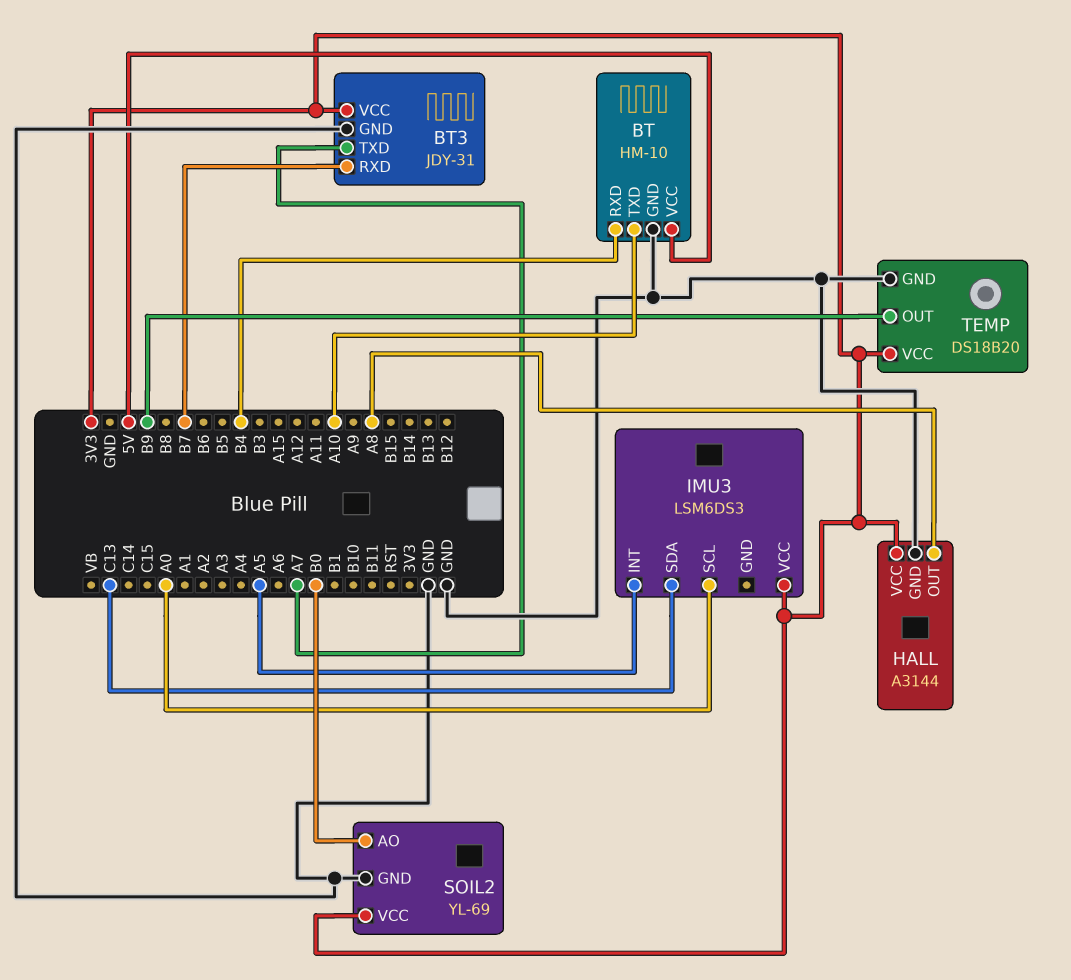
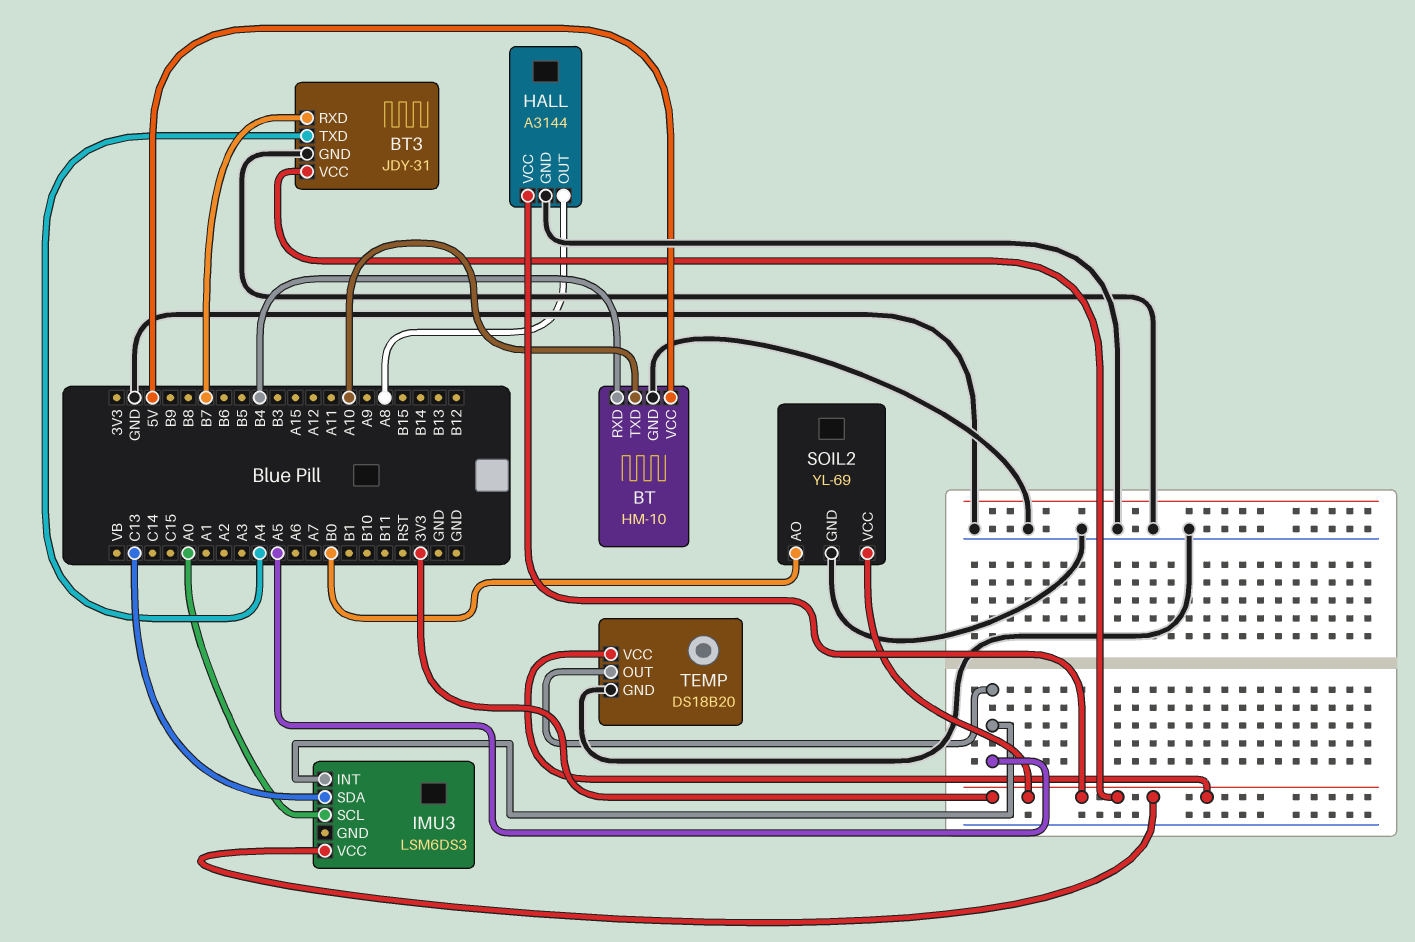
BT3 pin TXD: A7 -> A4
TEMP pin OUT: B9 -> A5

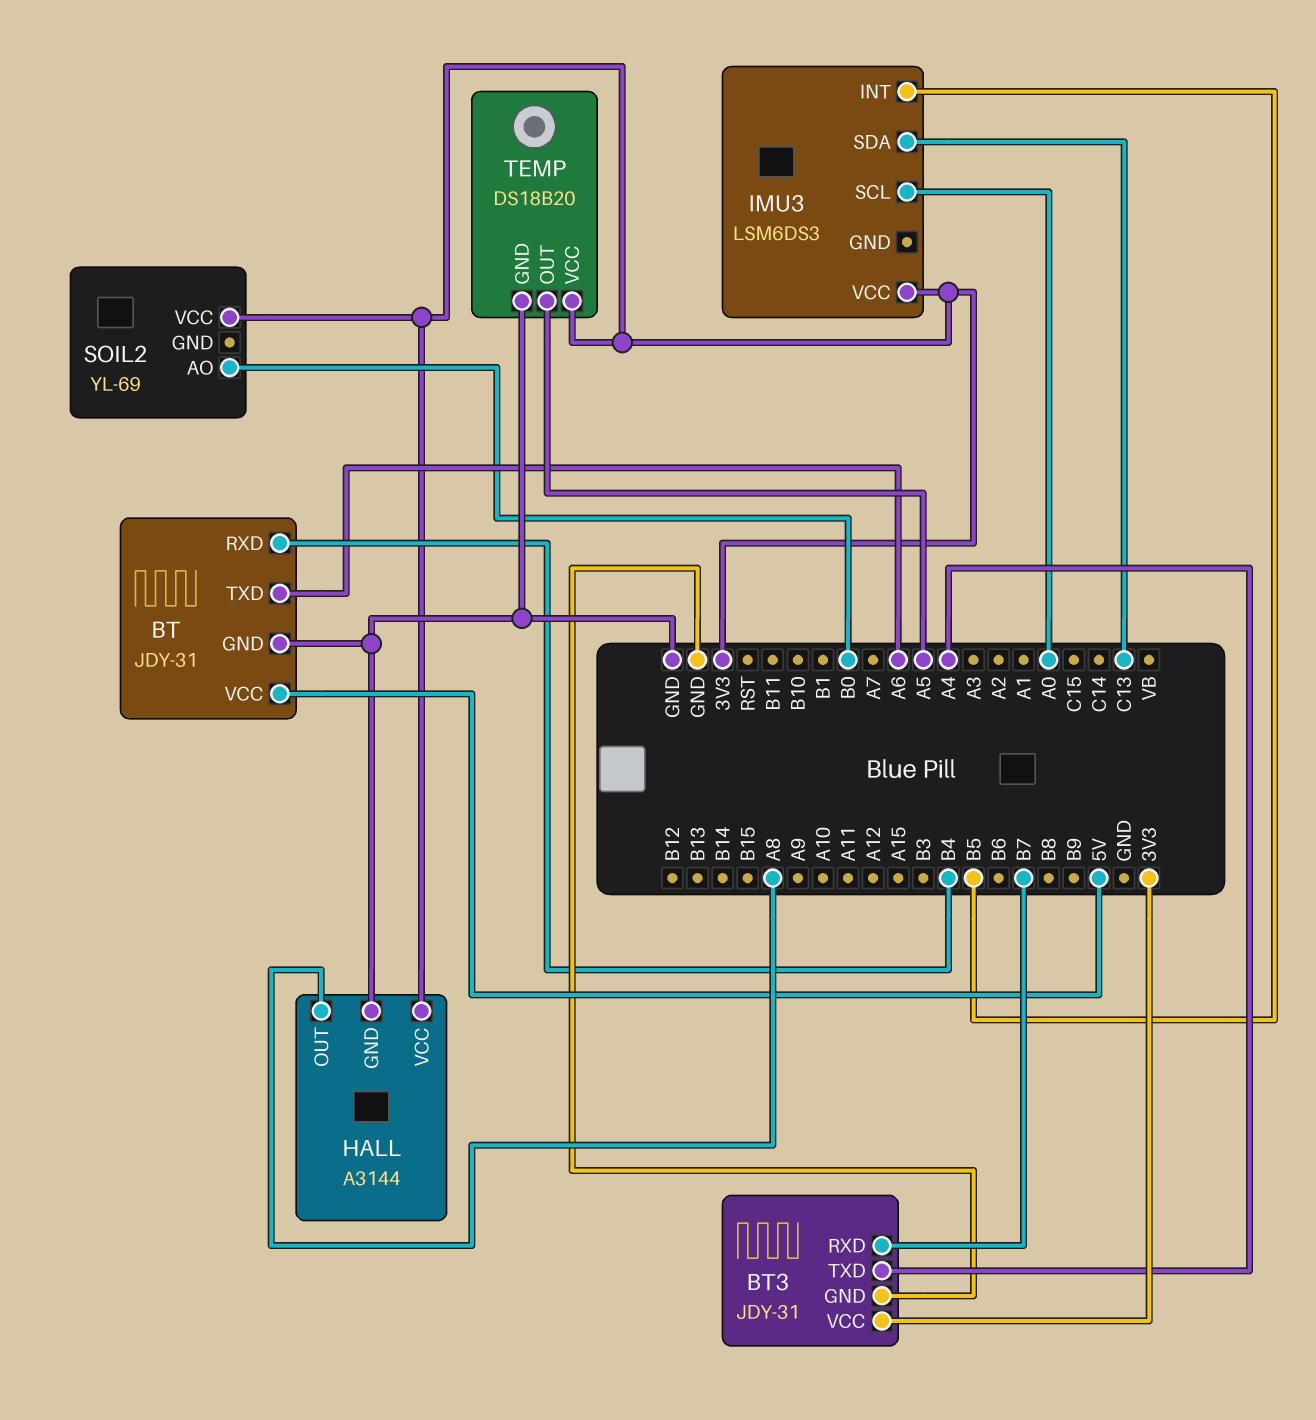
BT: HM-10 -> JDY-31
BT pin TXD: A10 -> A6
IMU3 pin INT: A5 -> B5
SOIL2 pin GND: GND -> none

